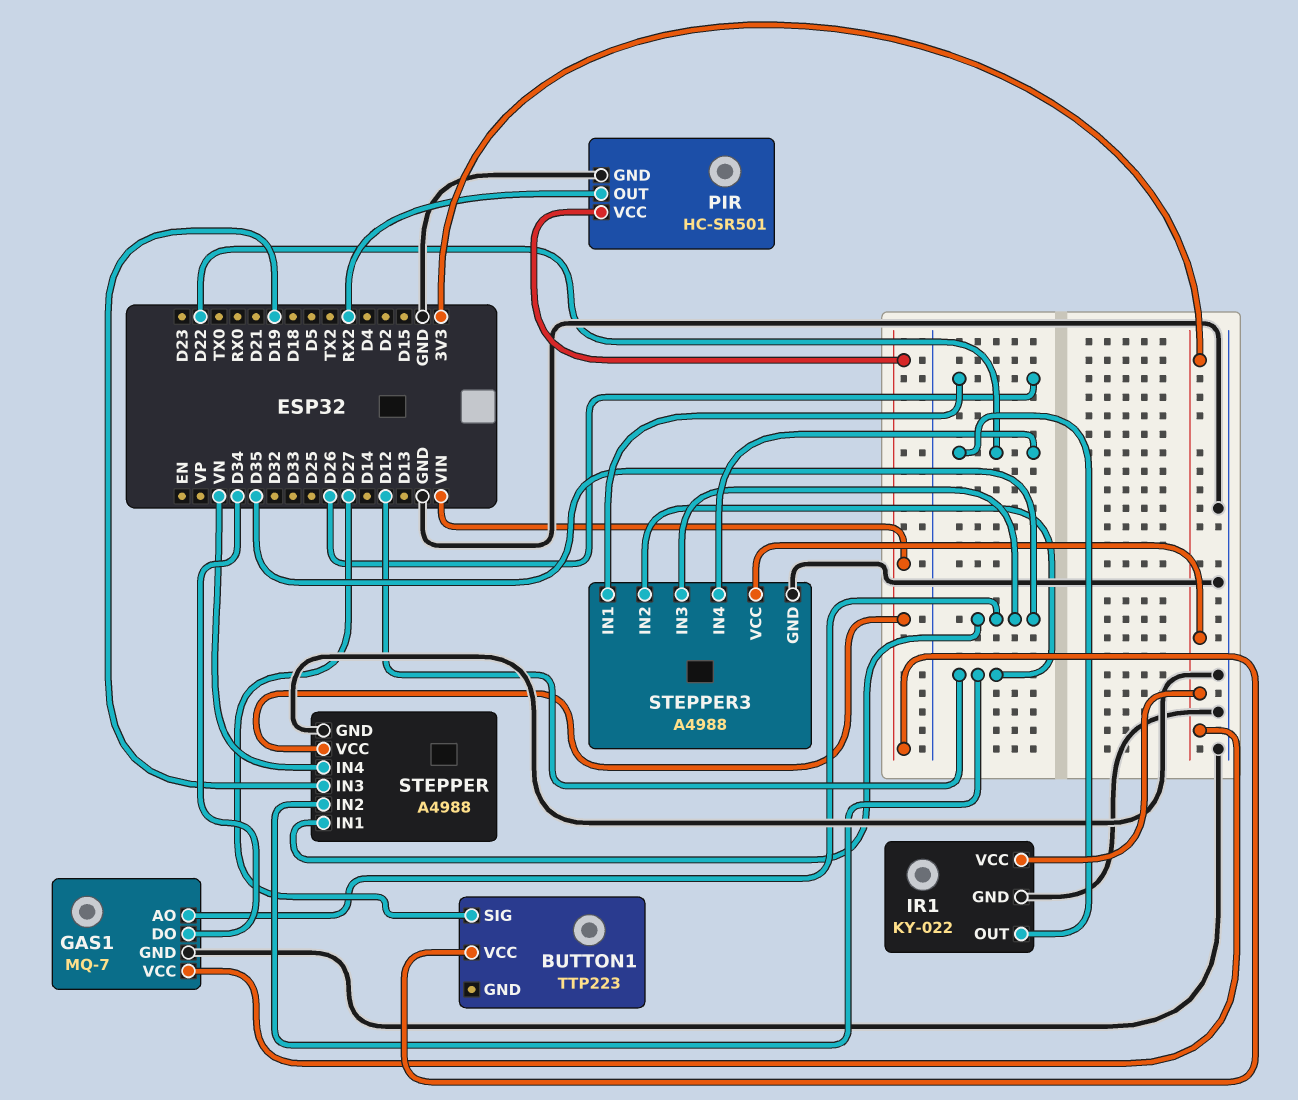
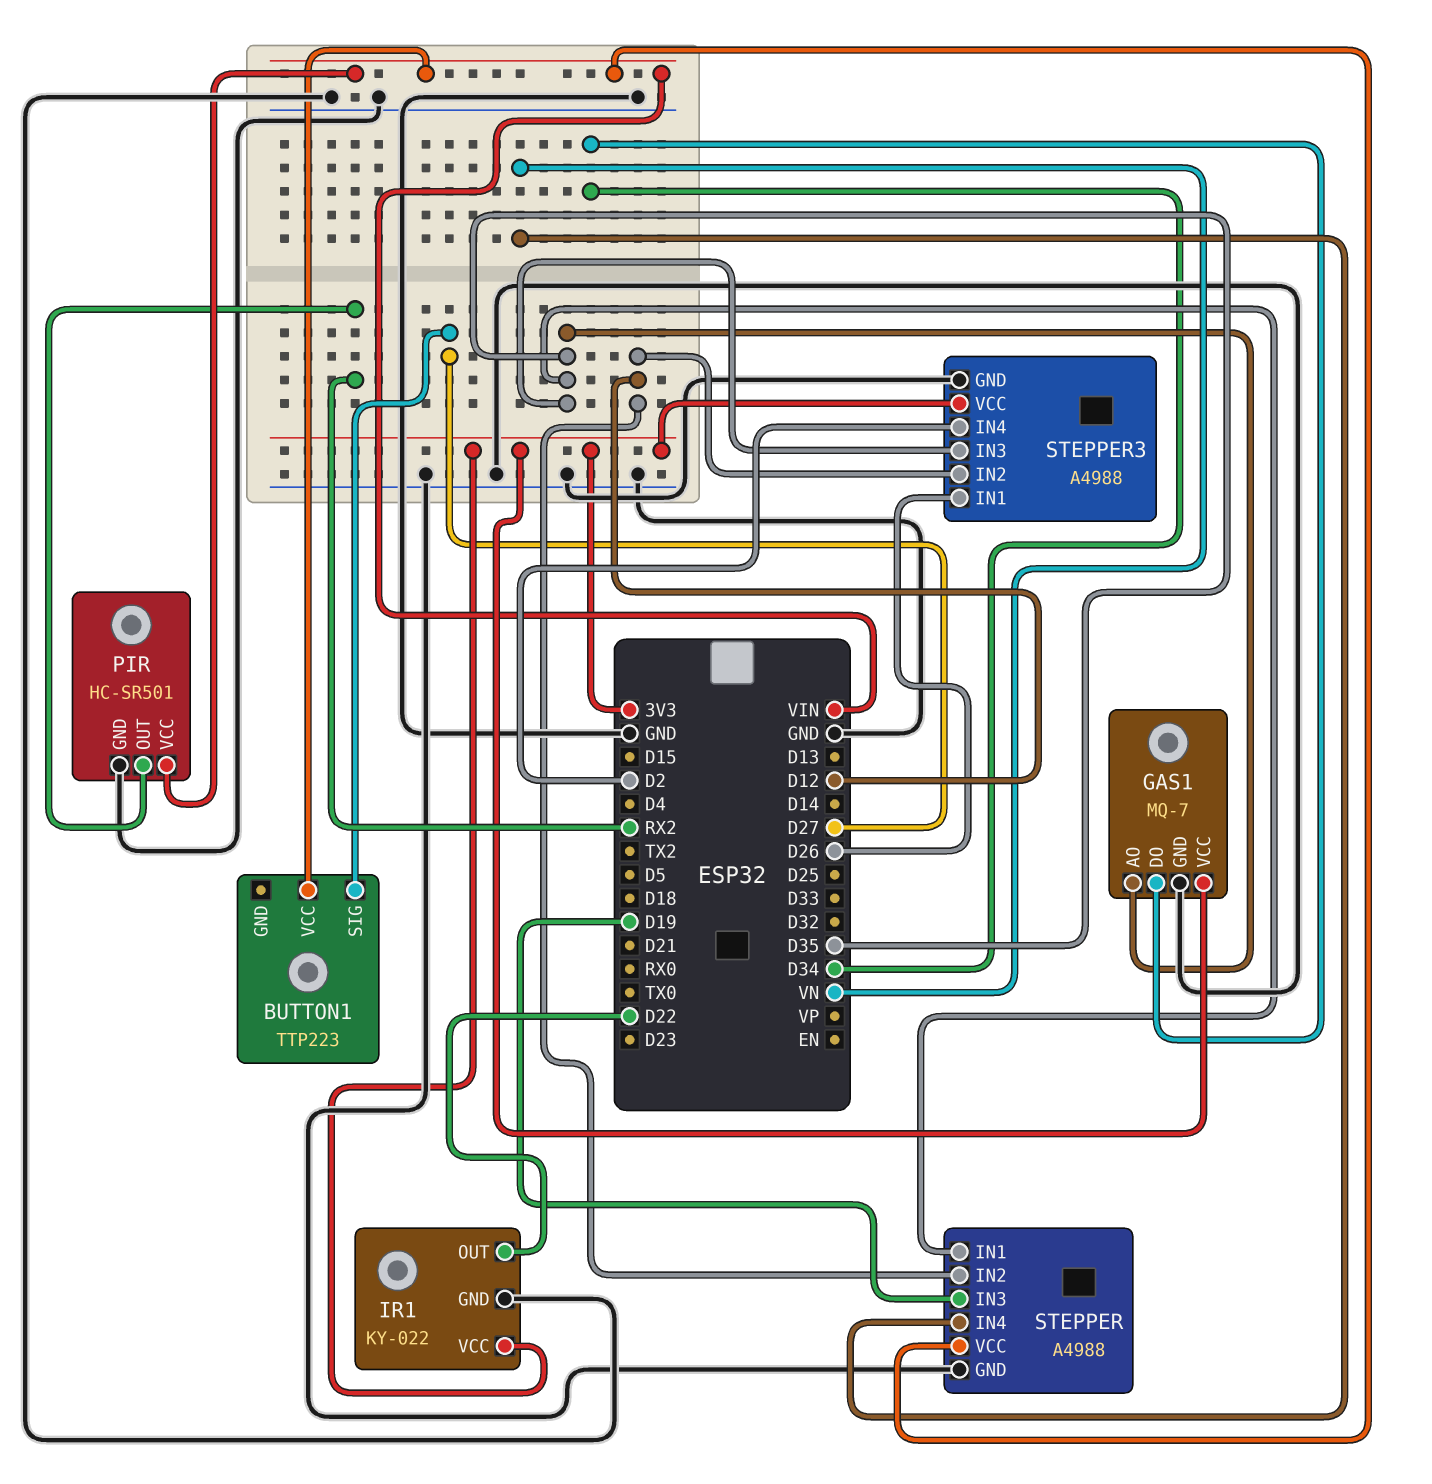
STEPPER3 pin IN4: D22 -> D2

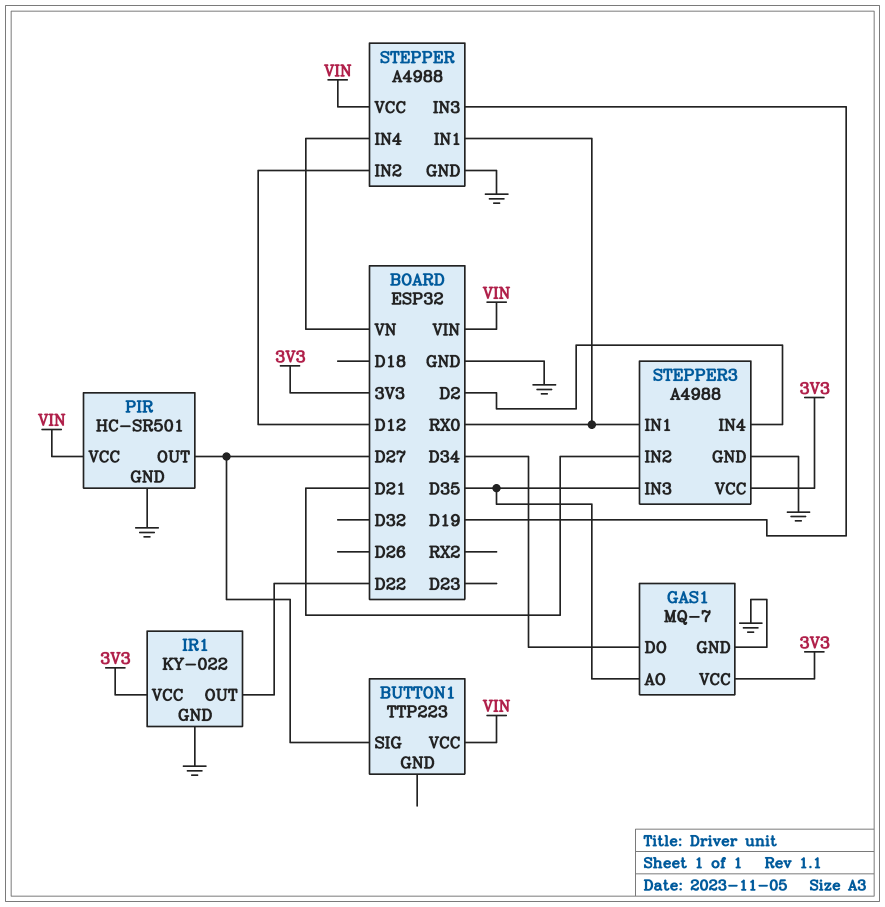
PIR pin OUT: RX2 -> D27
STEPPER pin IN1: D35 -> RX0
STEPPER3 pin IN1: D26 -> RX0
STEPPER3 pin IN2: D12 -> D21

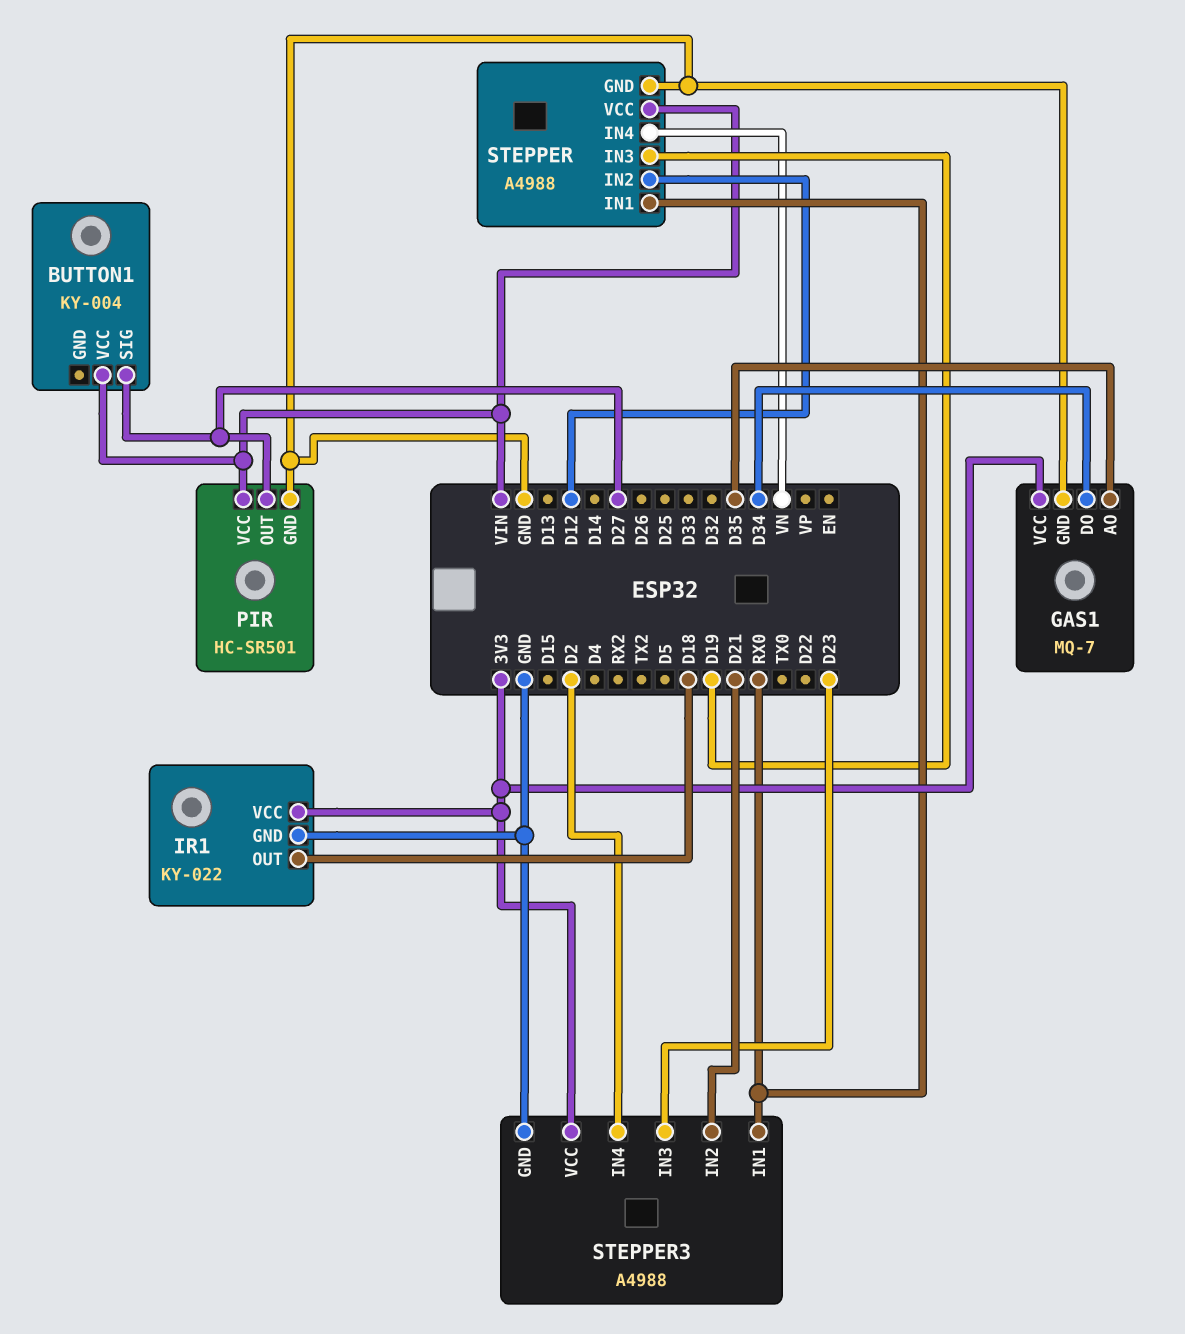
BUTTON1: TTP223 -> KY-004
IR1 pin OUT: D22 -> D18
STEPPER3 pin IN3: D35 -> D23

